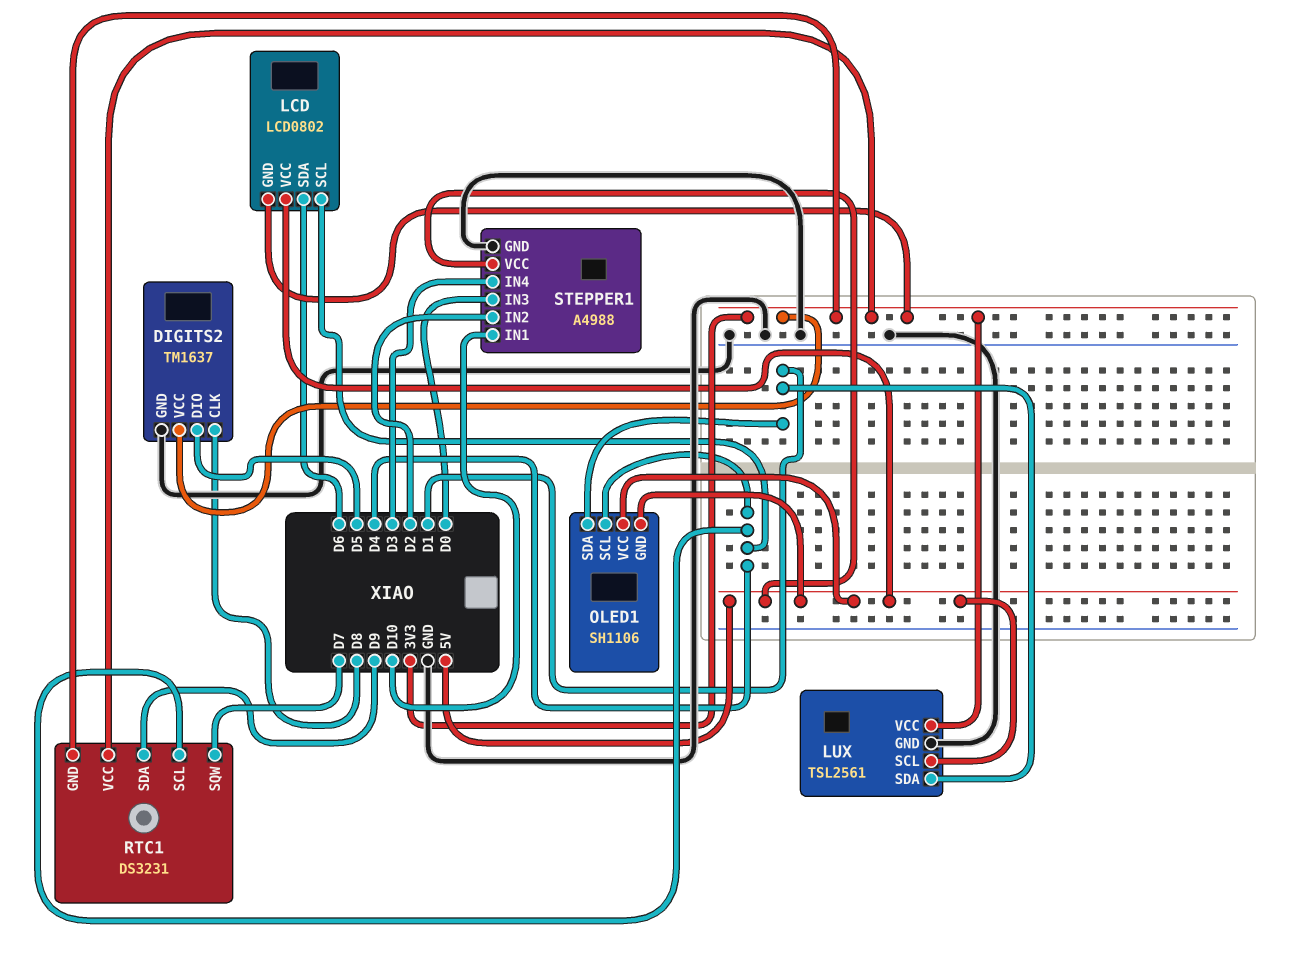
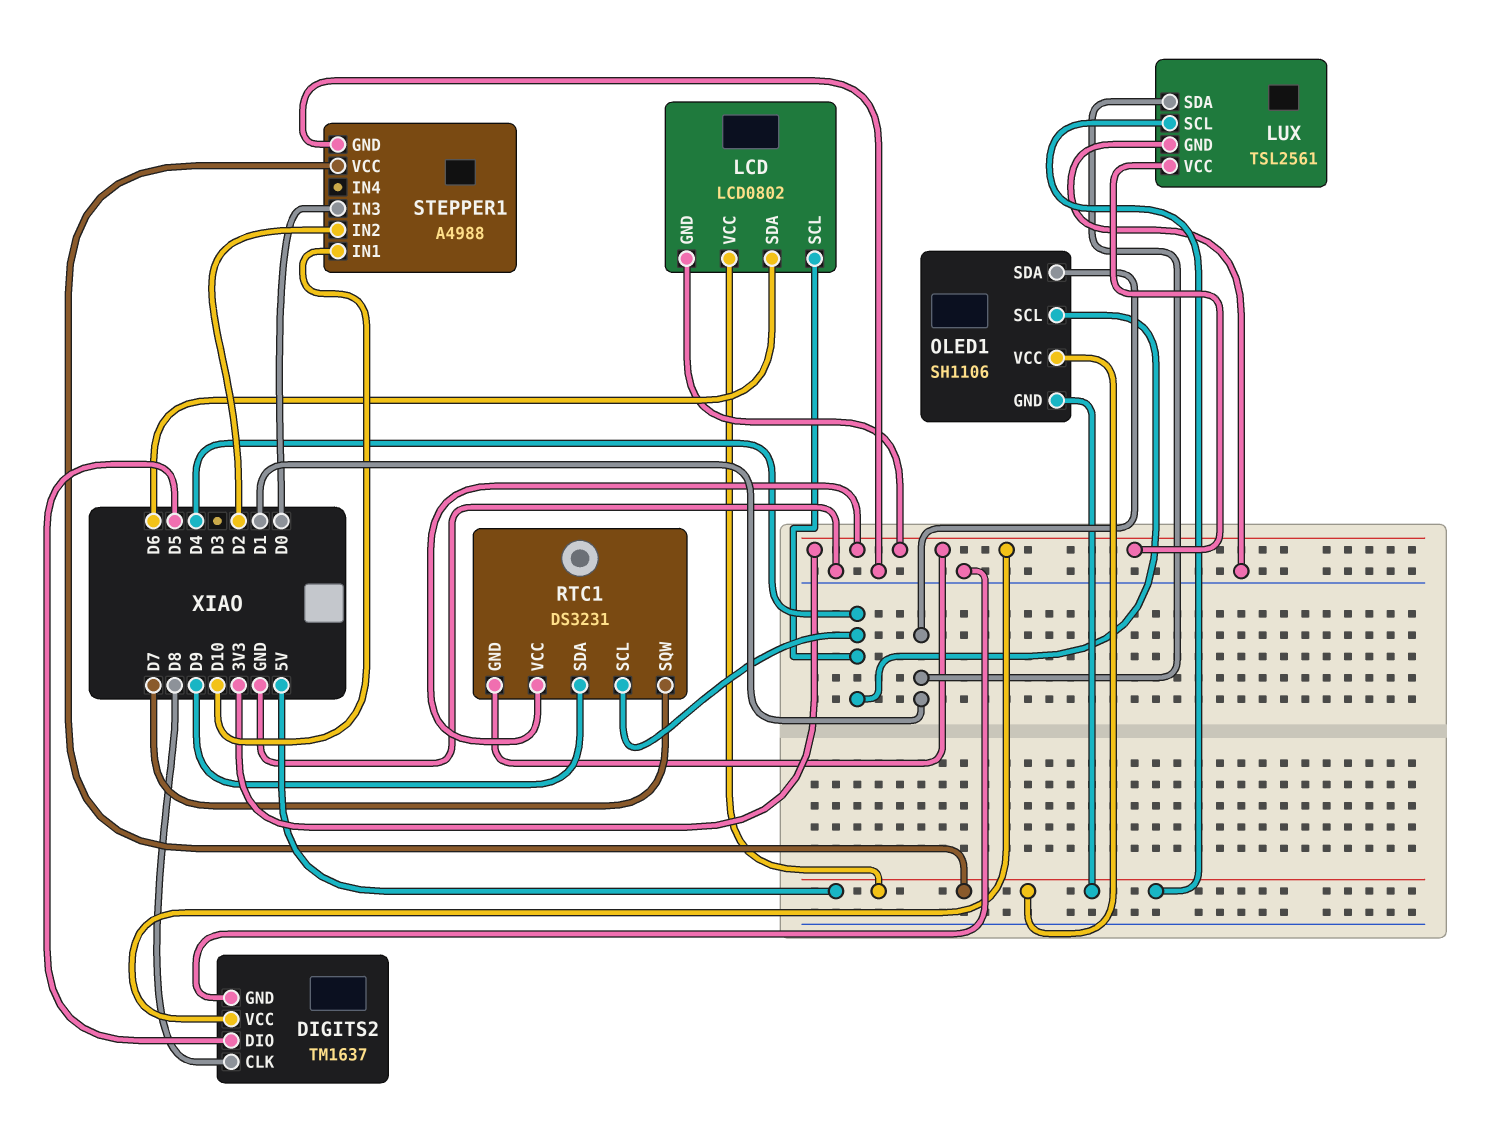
STEPPER1 pin IN4: D3 -> none

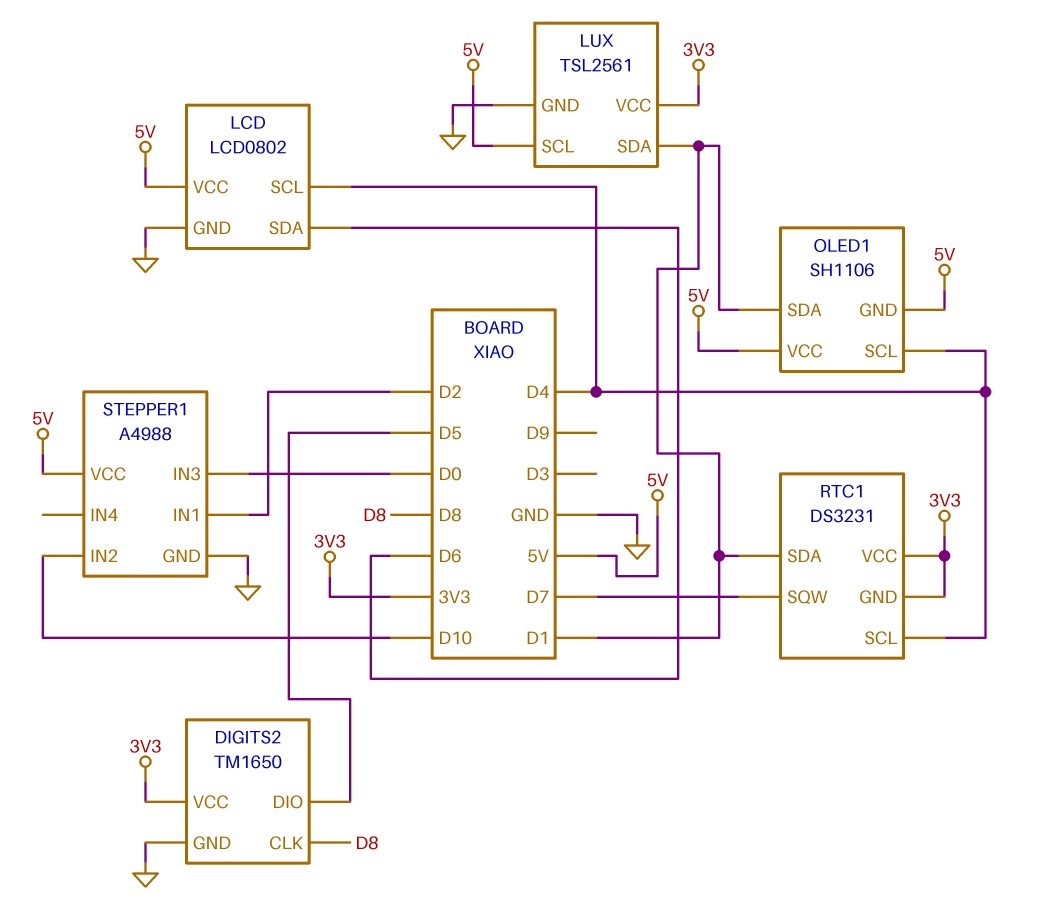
DIGITS2: TM1637 -> TM1650
LCD pin GND: 3V3 -> GND
RTC1 pin SDA: D9 -> D1
STEPPER1 pin IN1: D10 -> D2
STEPPER1 pin IN2: D2 -> D10

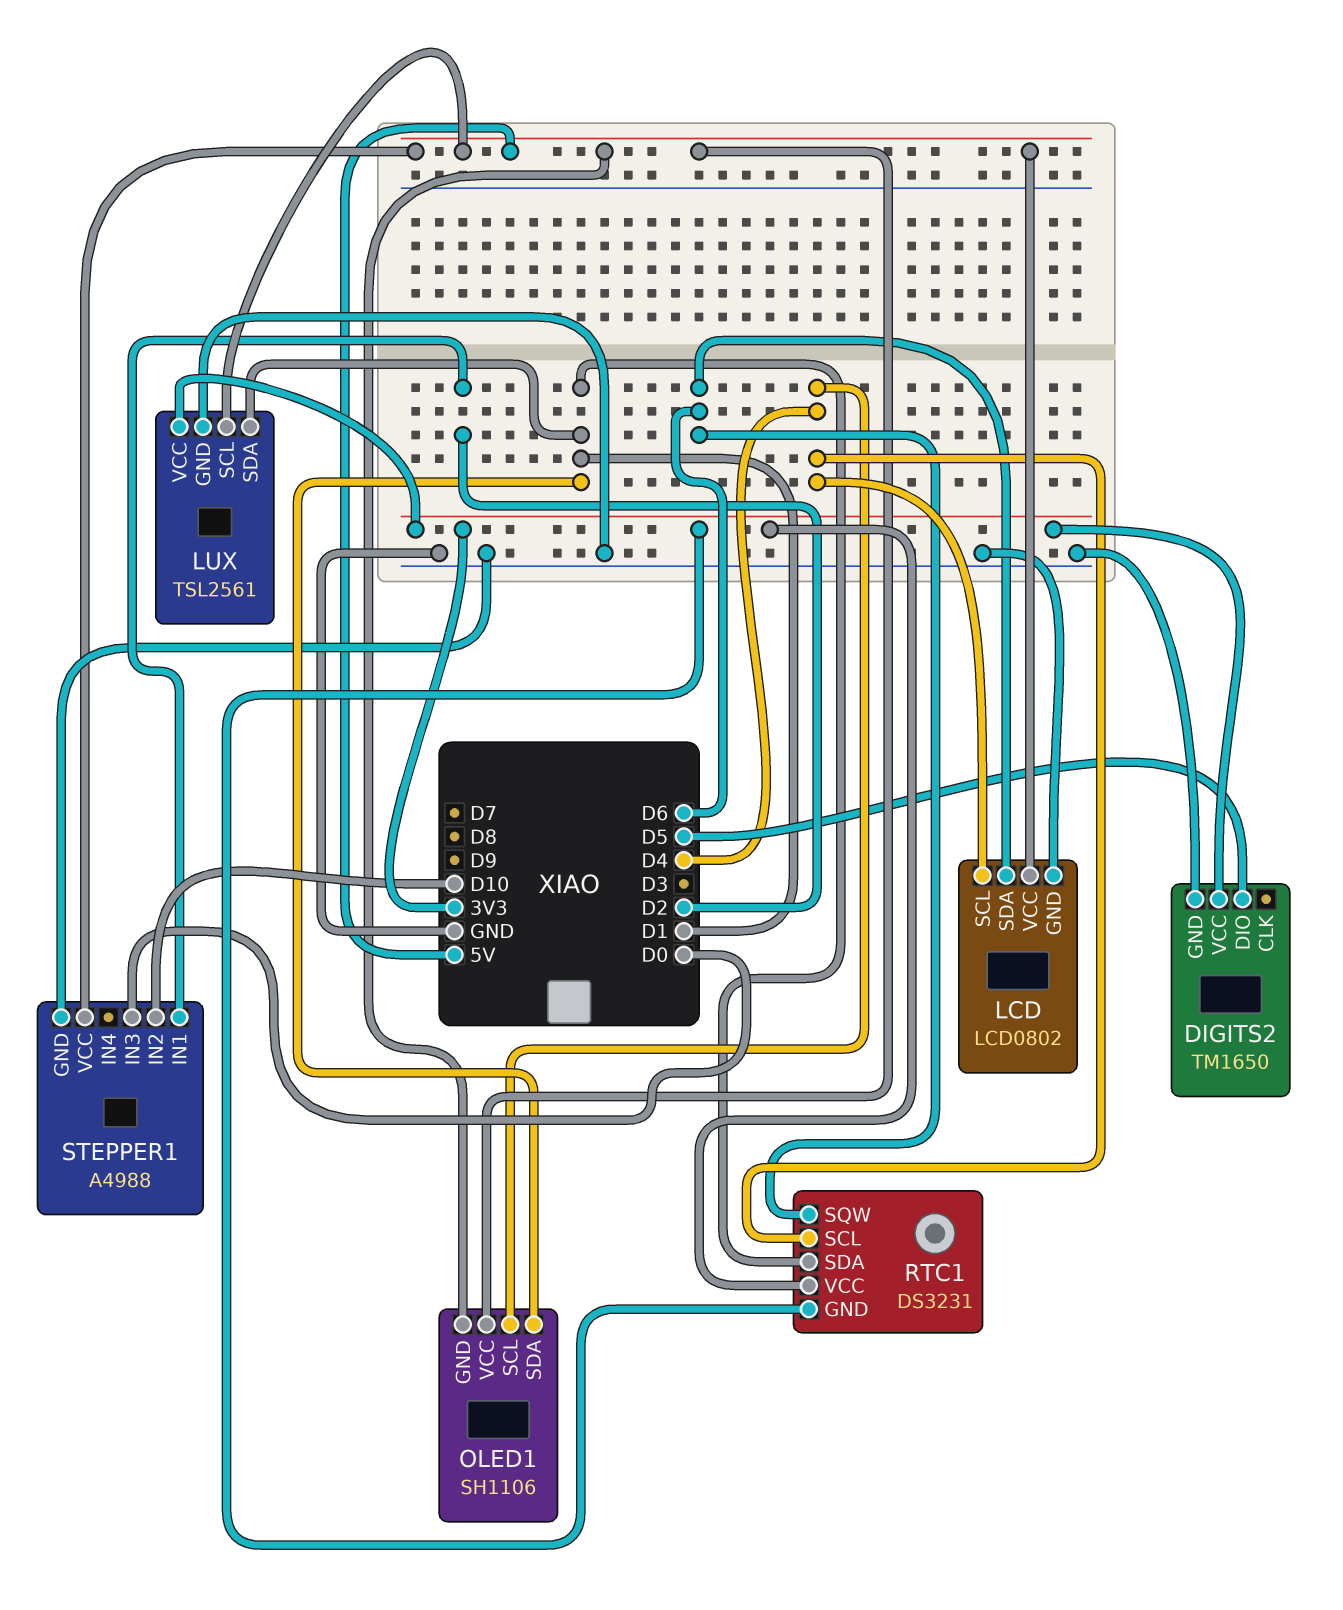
DIGITS2 pin CLK: D8 -> none
RTC1 pin SQW: D7 -> D6

